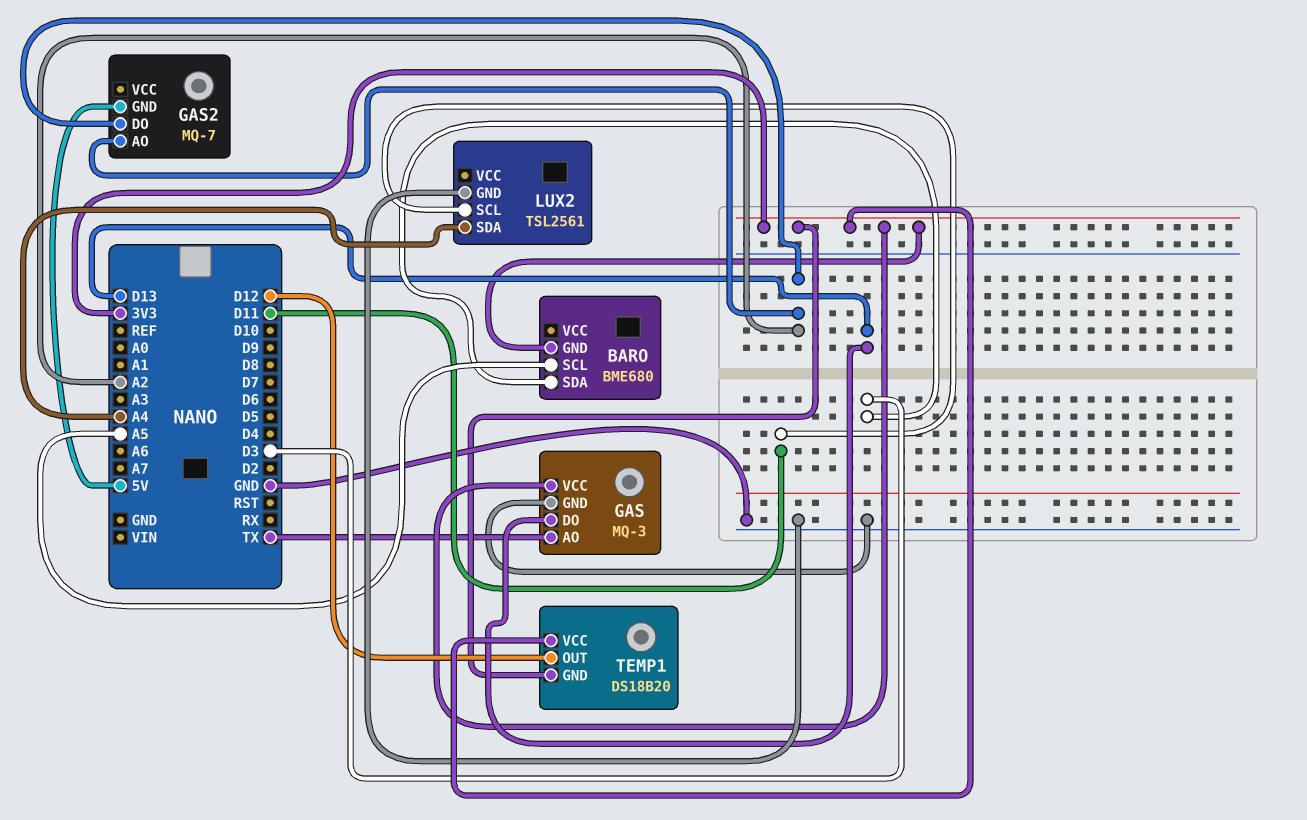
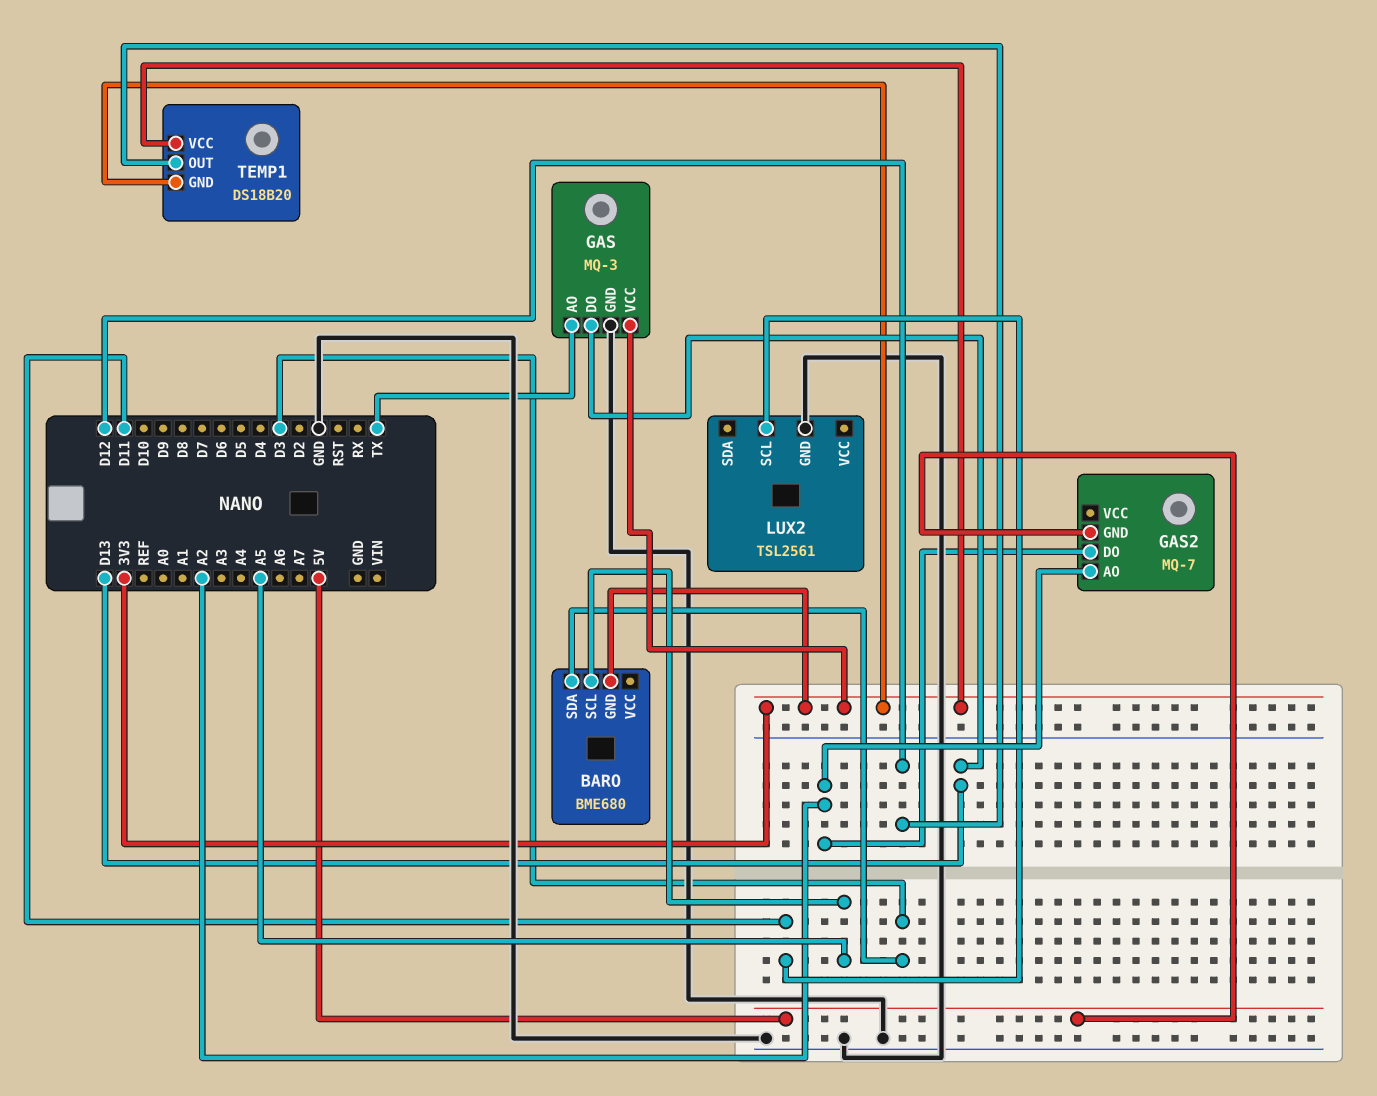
LUX2 pin SDA: A4 -> none

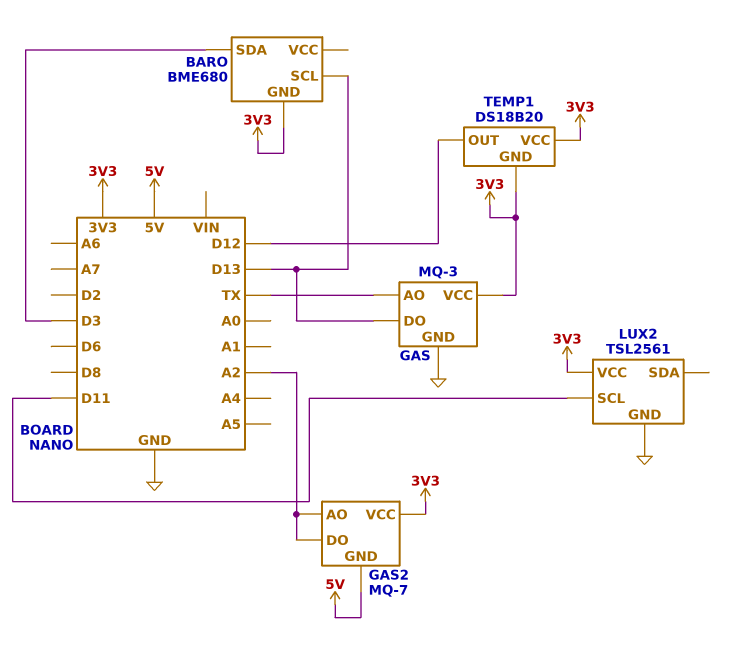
BARO pin SCL: A5 -> D13
GAS2 pin VCC: none -> 3V3
LUX2 pin VCC: none -> 3V3

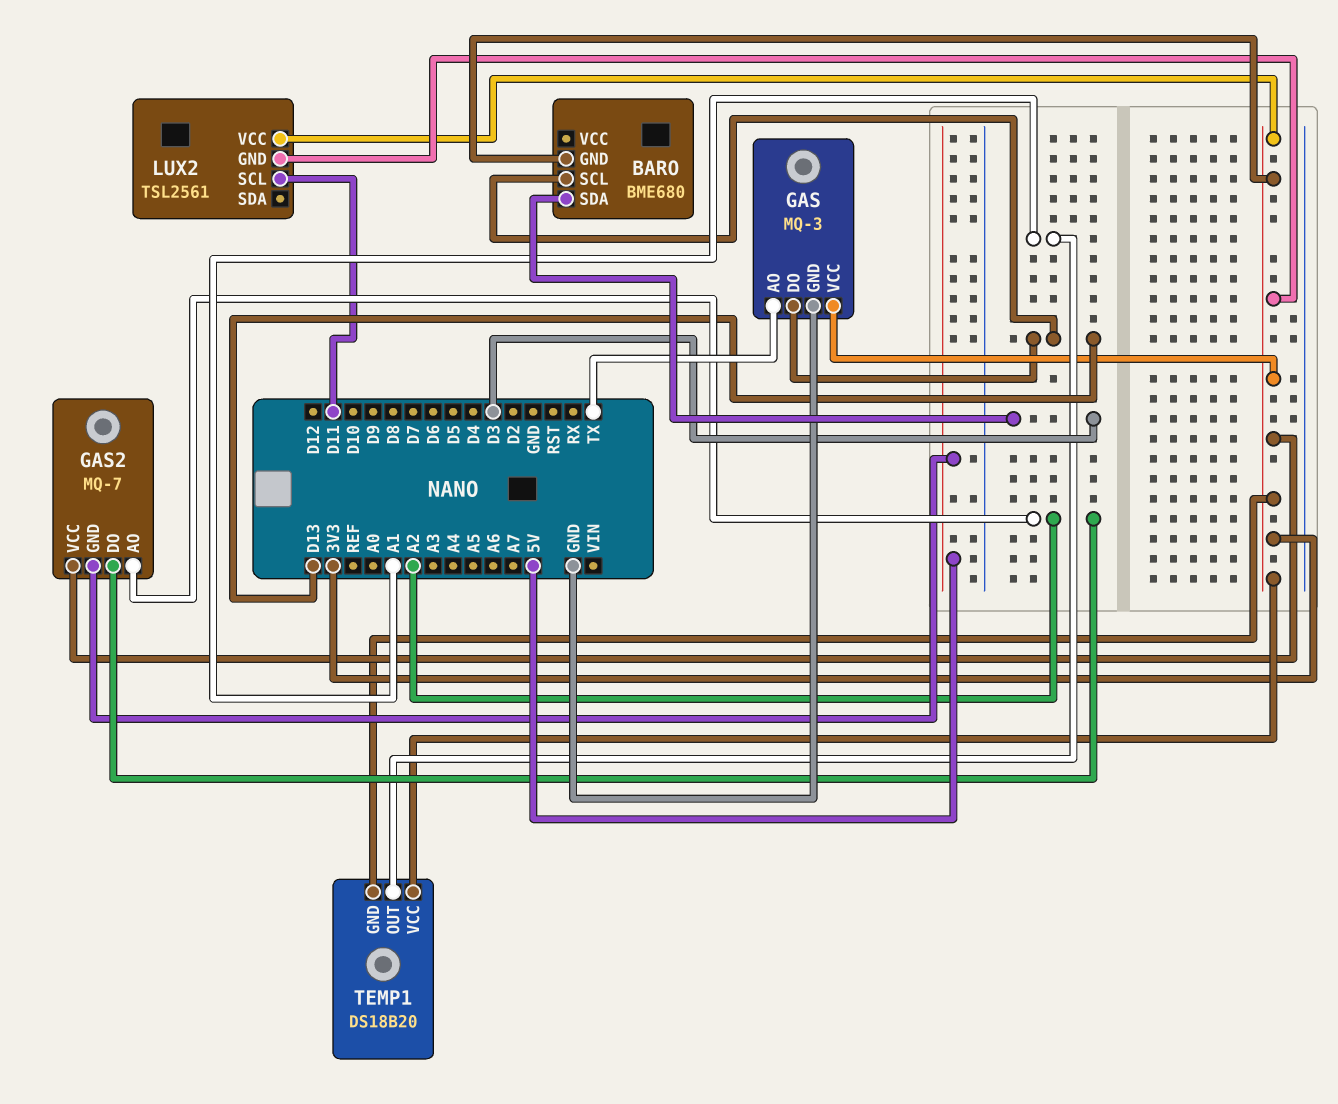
LUX2 pin GND: GND -> 3V3
TEMP1 pin OUT: D12 -> A1

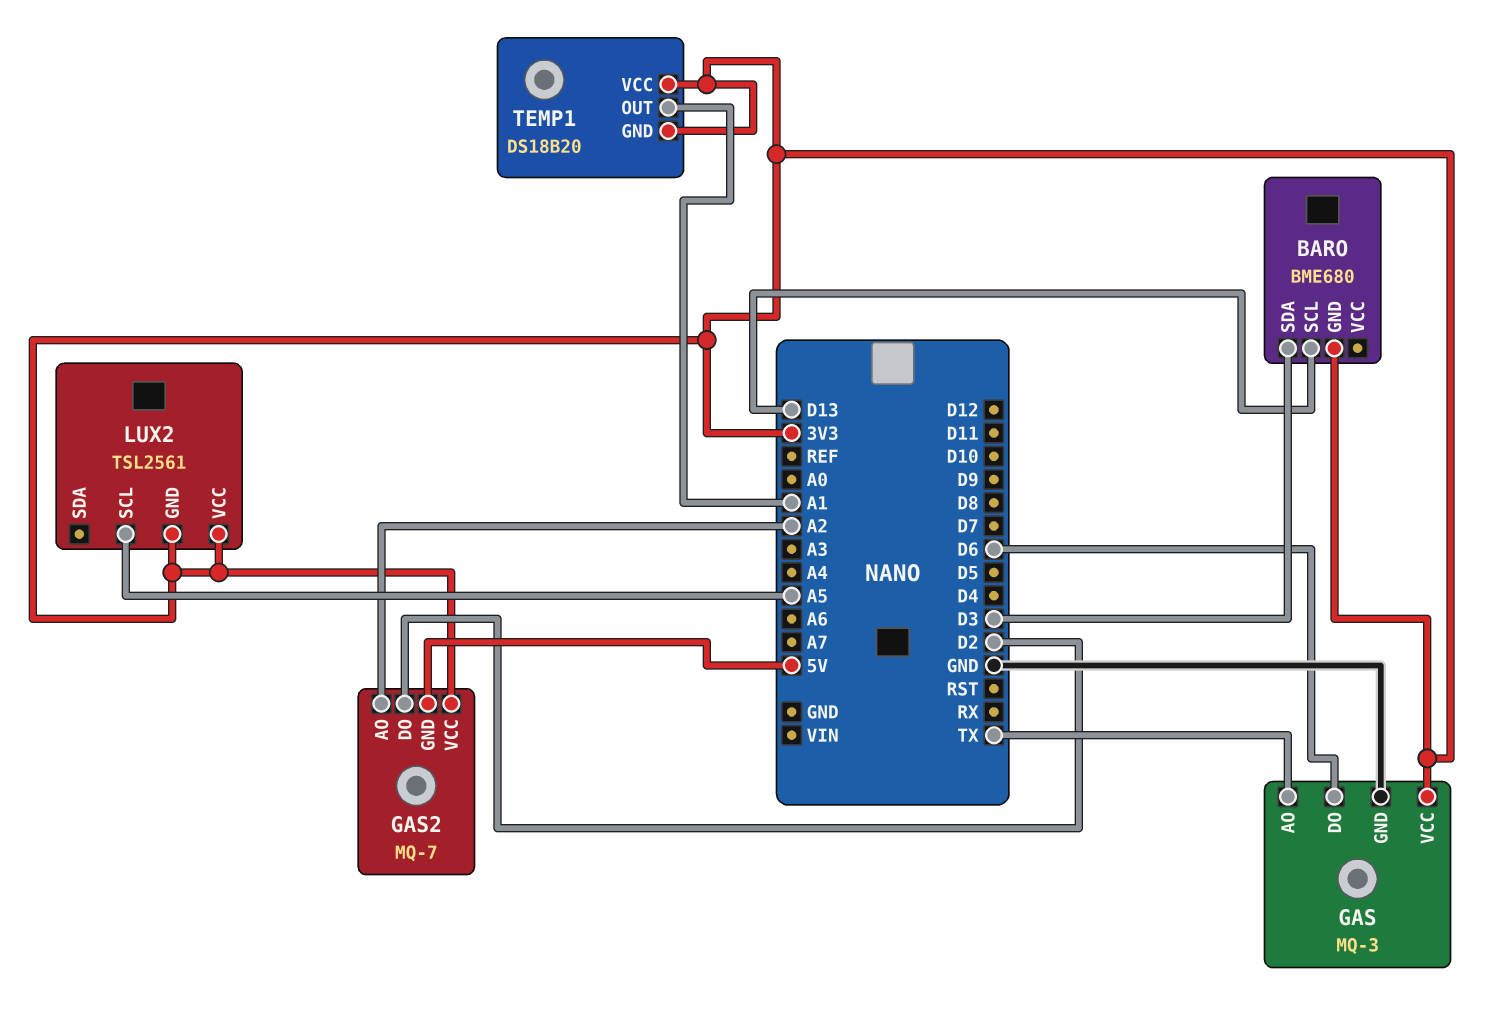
GAS pin DO: D13 -> D6
GAS2 pin DO: A2 -> D2
LUX2 pin SCL: D11 -> A5

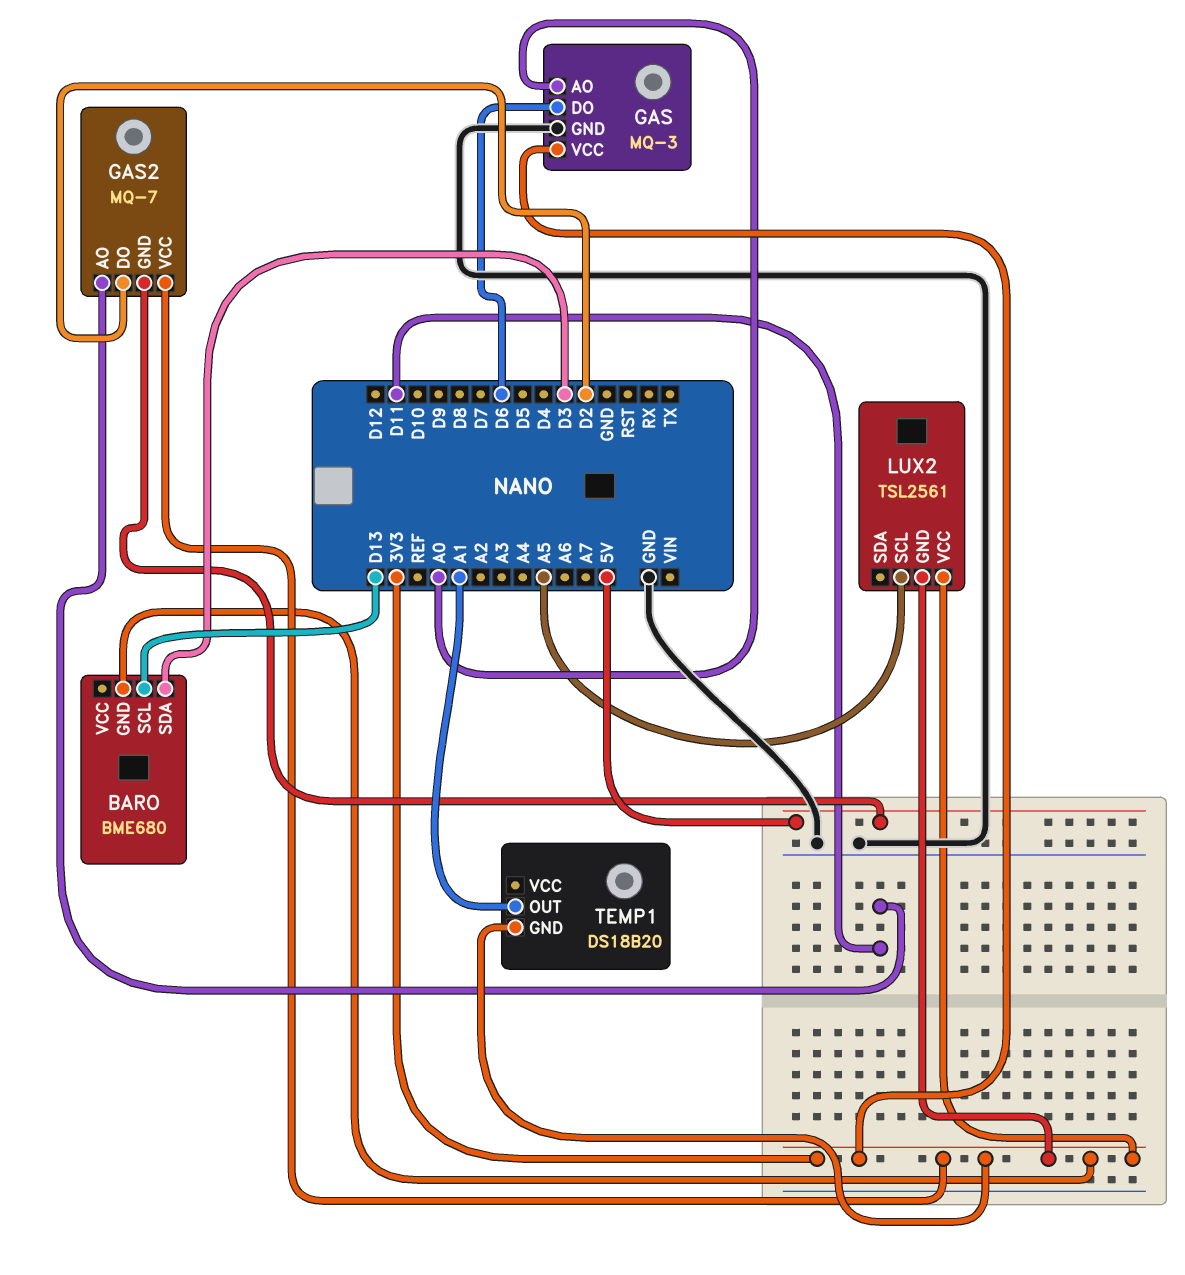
GAS pin AO: TX -> A0
GAS2 pin AO: A2 -> D11
TEMP1 pin VCC: 3V3 -> none

